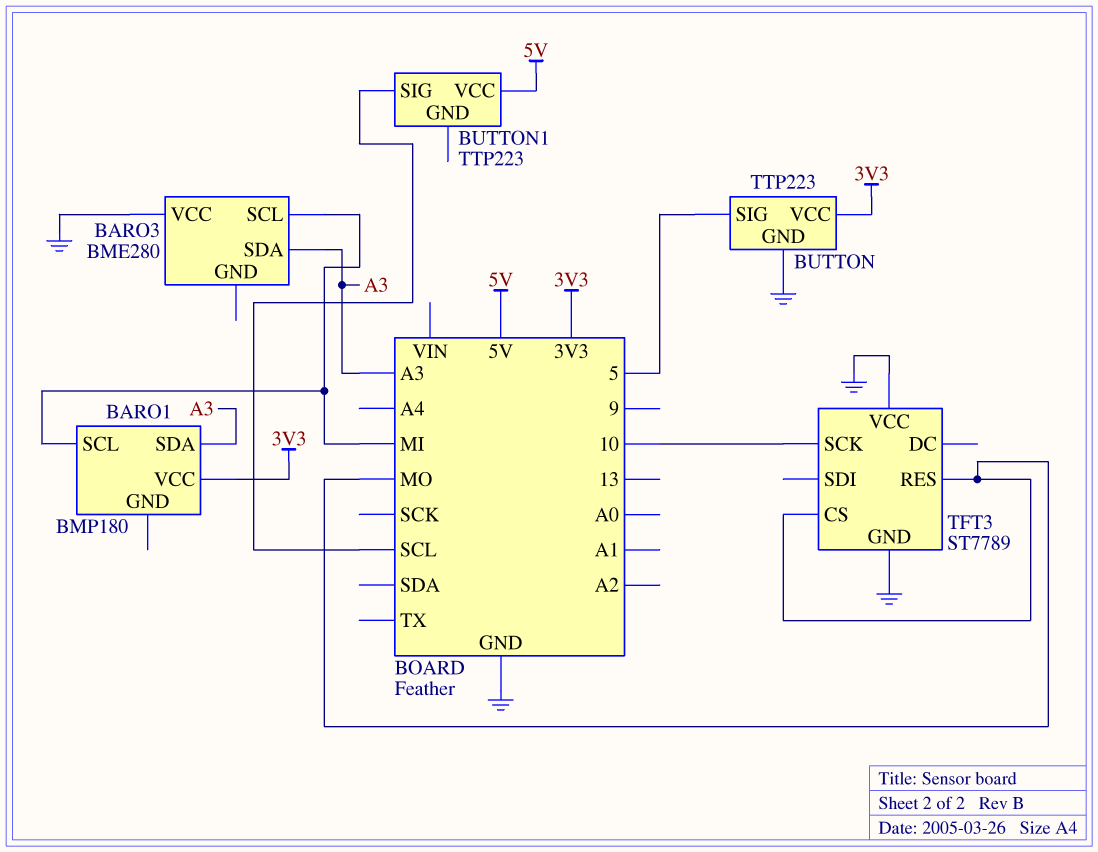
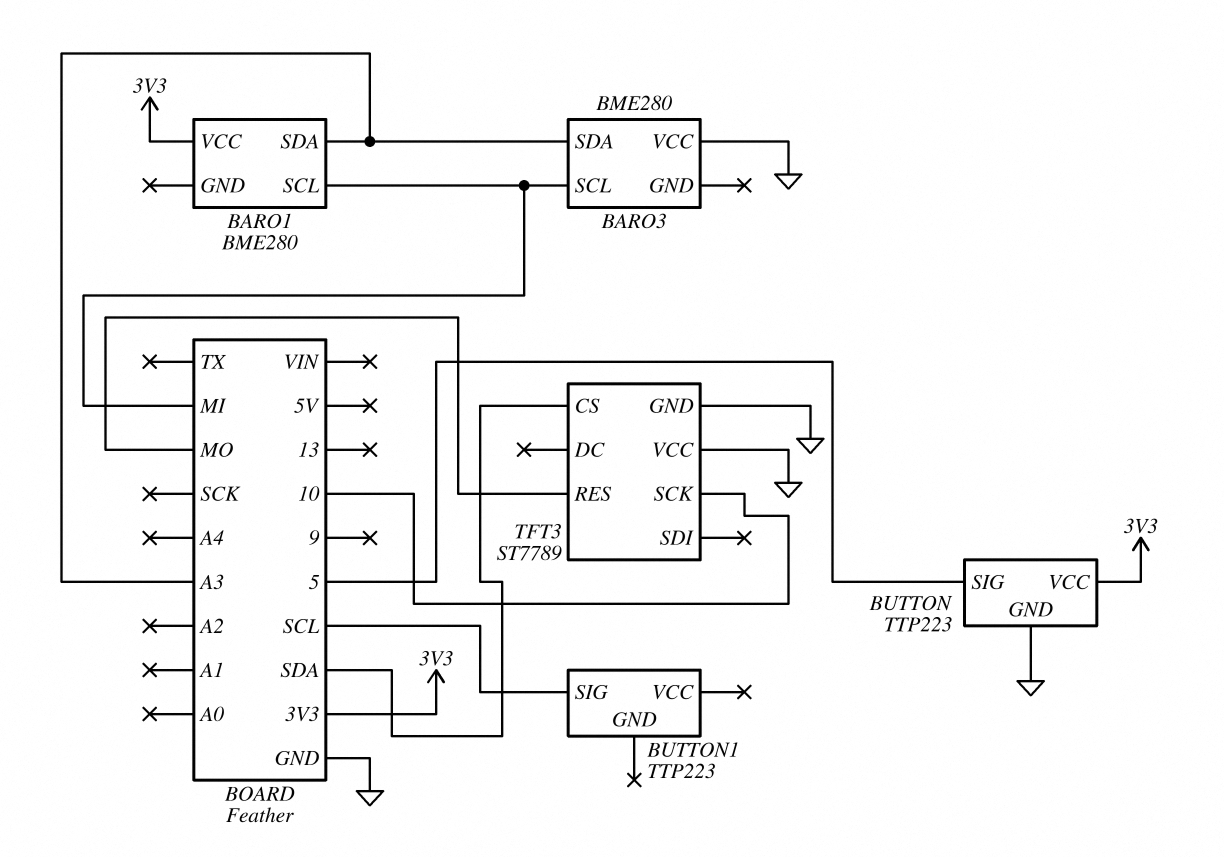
BARO1: BMP180 -> BME280
BUTTON1 pin VCC: 5V -> none
TFT3 pin CS: MO -> SDA

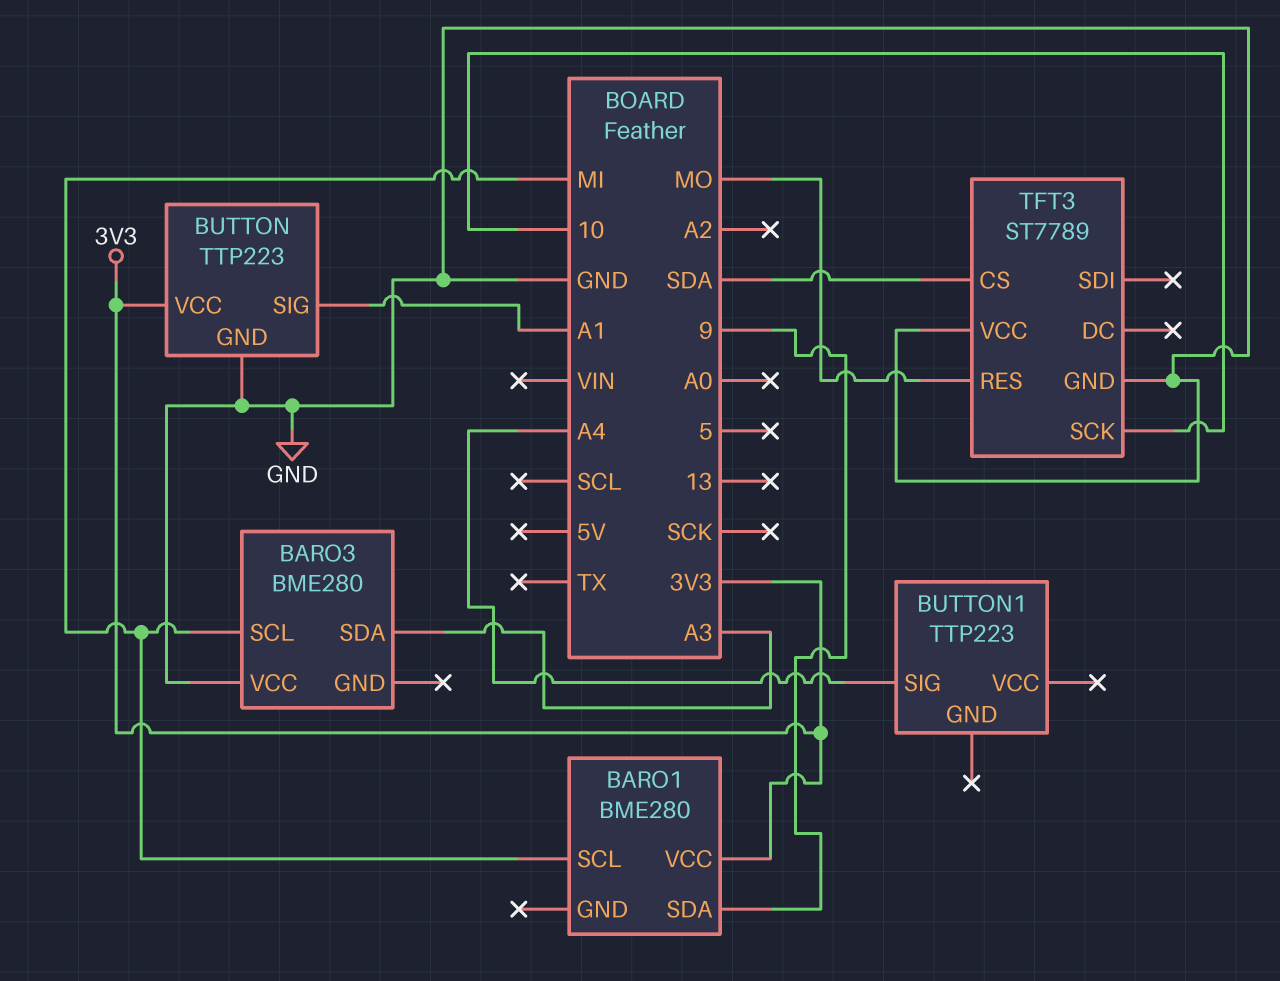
BARO1 pin SDA: A3 -> 9
BUTTON pin SIG: 5 -> A1
BUTTON1 pin SIG: SCL -> A4

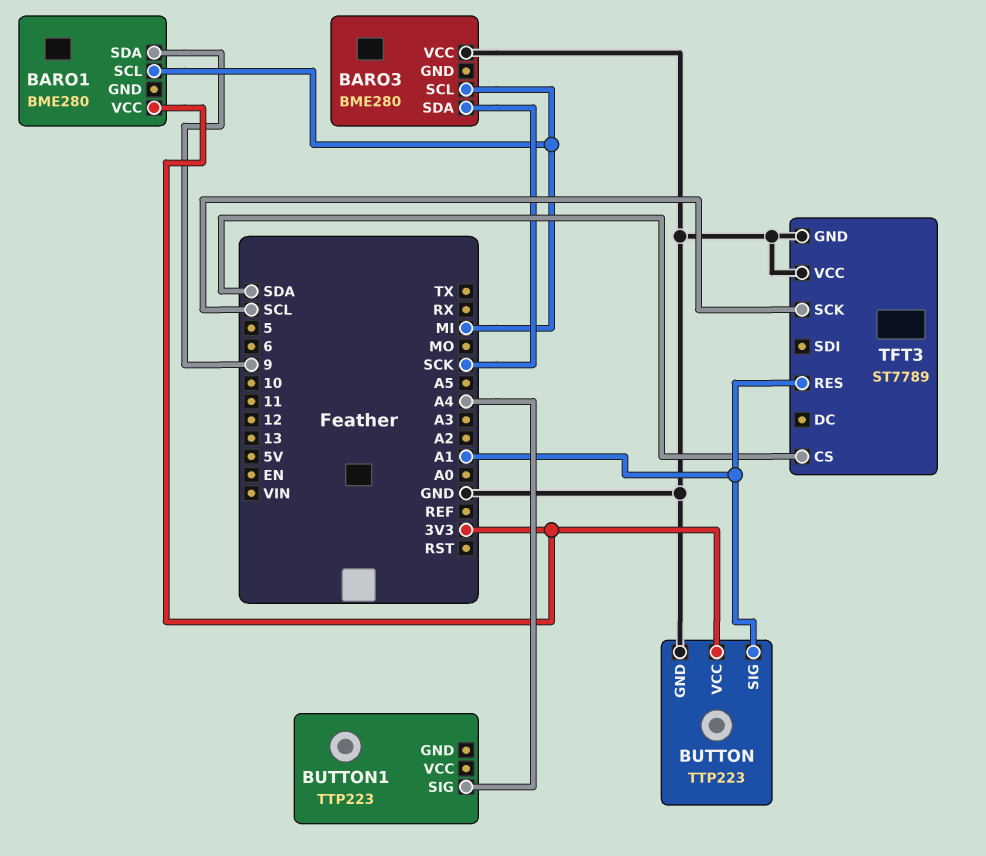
BARO3 pin SDA: A3 -> SCK
TFT3 pin RES: MO -> A1
TFT3 pin SCK: 10 -> SCL

